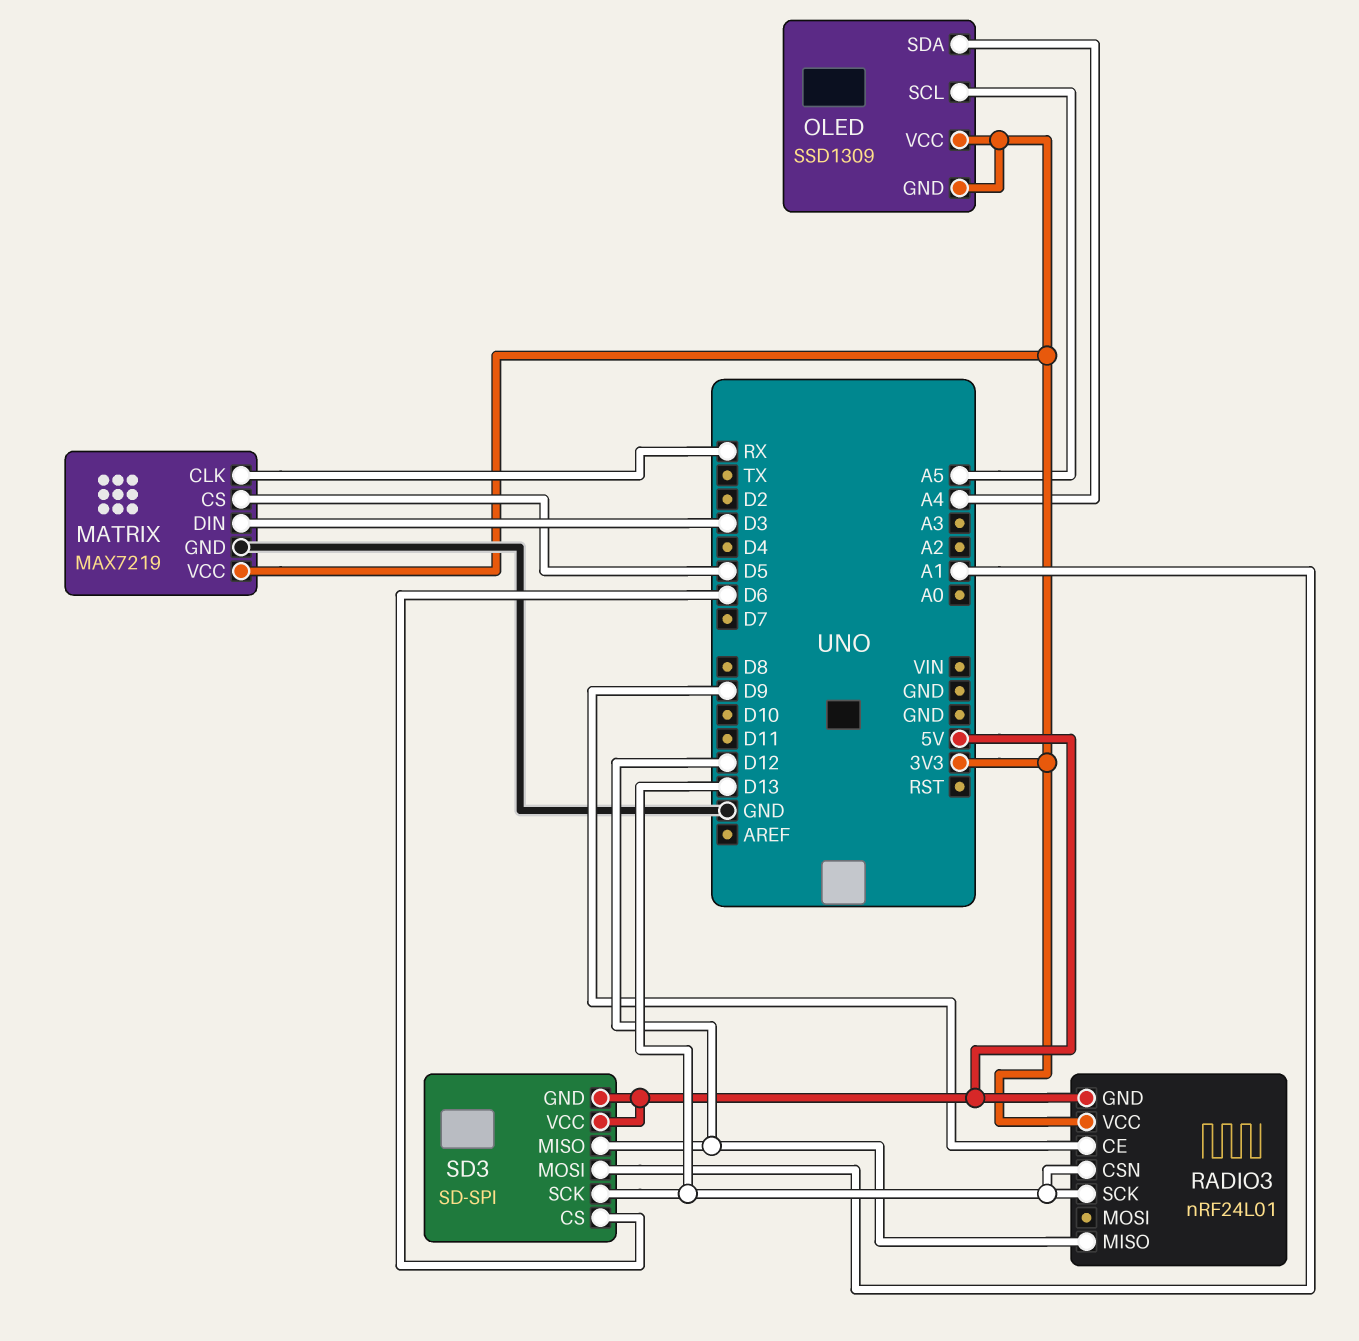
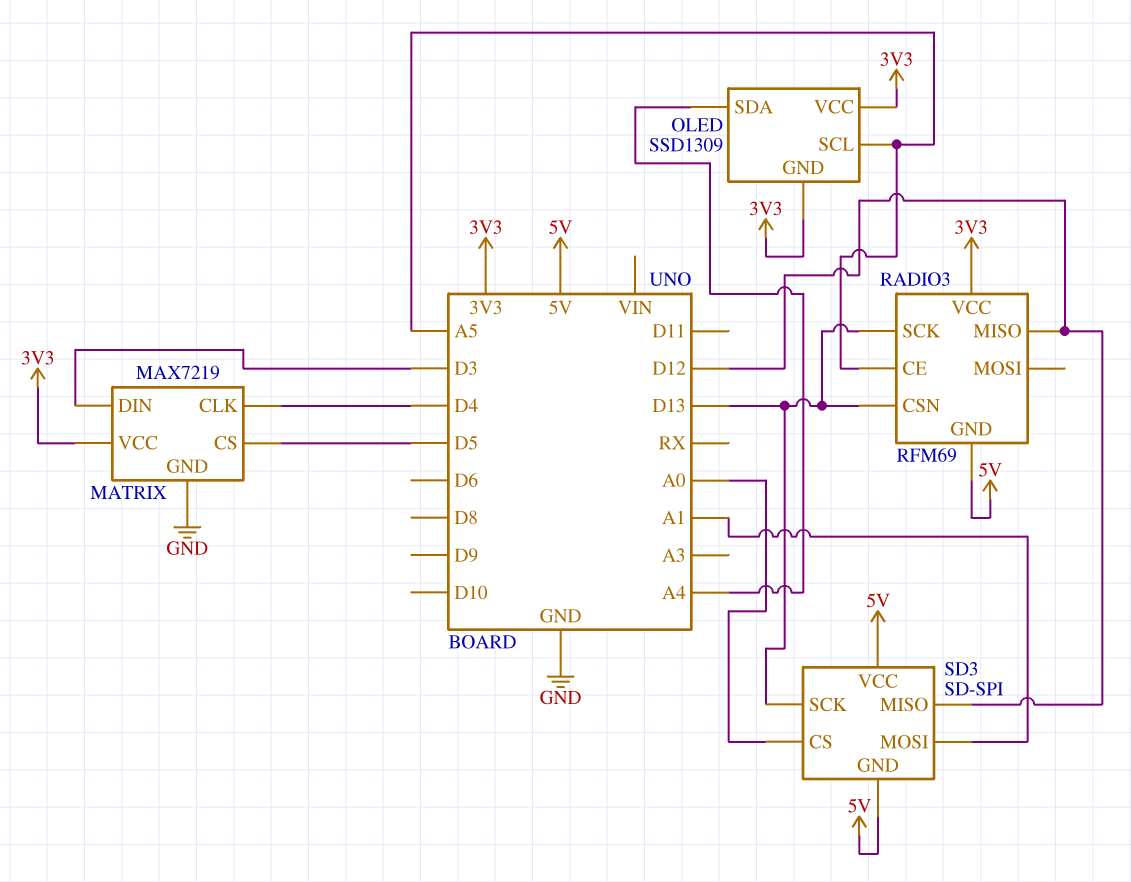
MATRIX pin CLK: RX -> D4
RADIO3: nRF24L01 -> RFM69
RADIO3 pin CE: D9 -> A5
SD3 pin CS: D6 -> A0

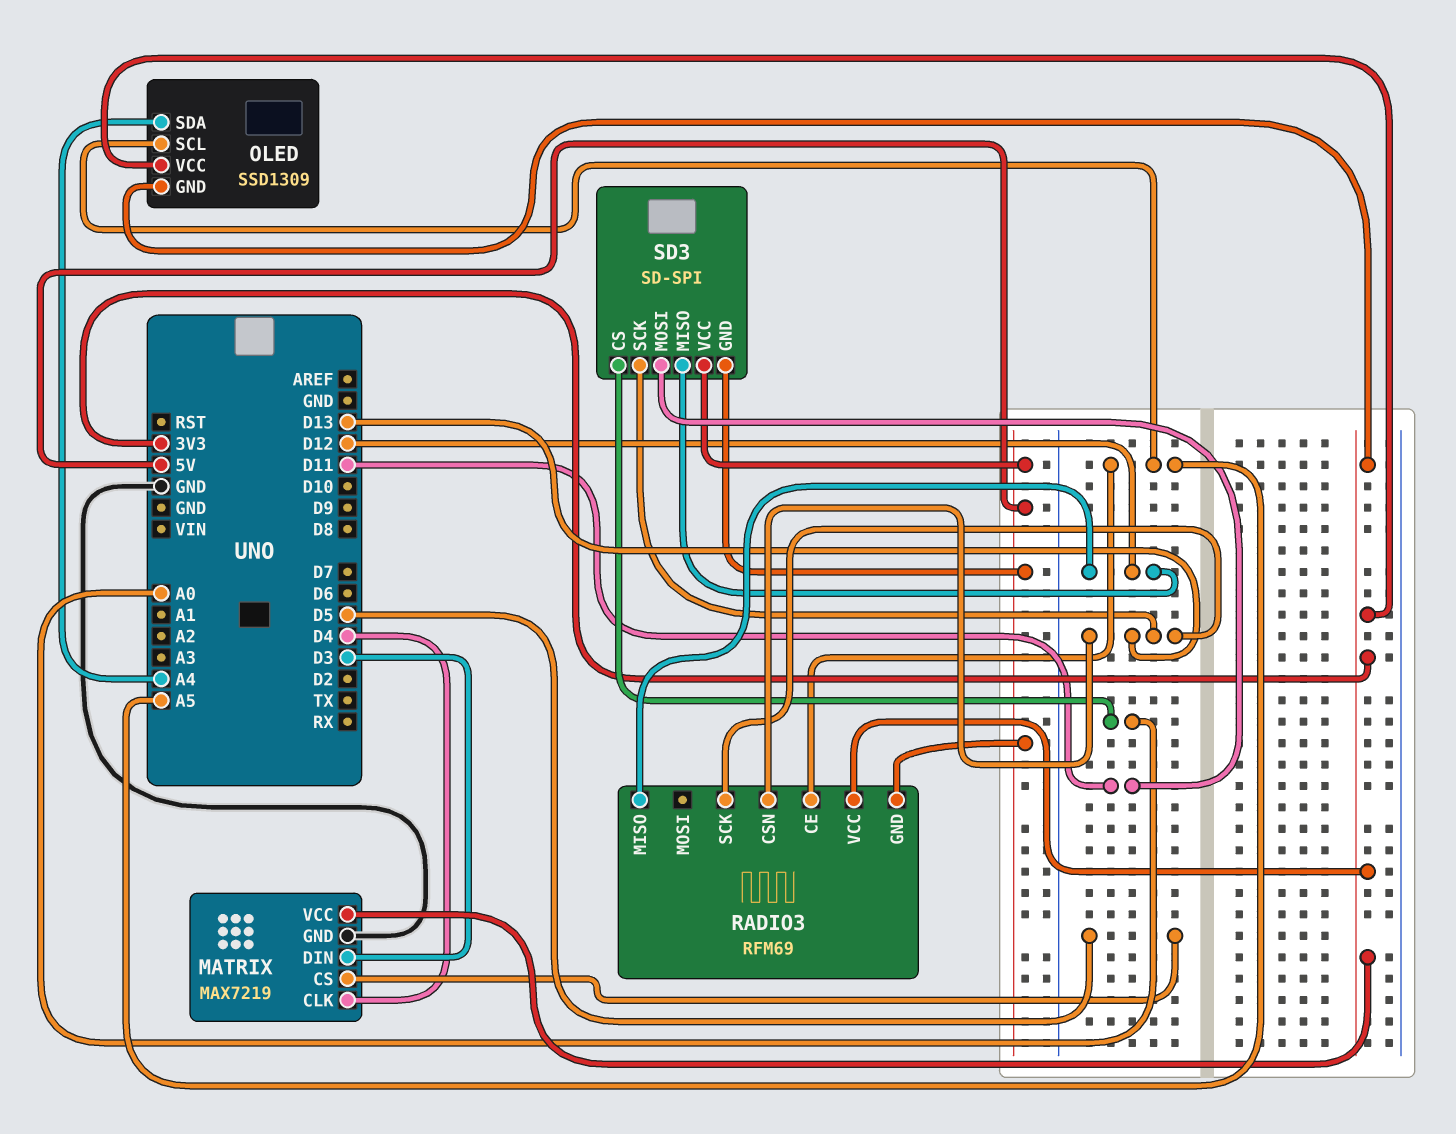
SD3 pin MOSI: A1 -> D11

